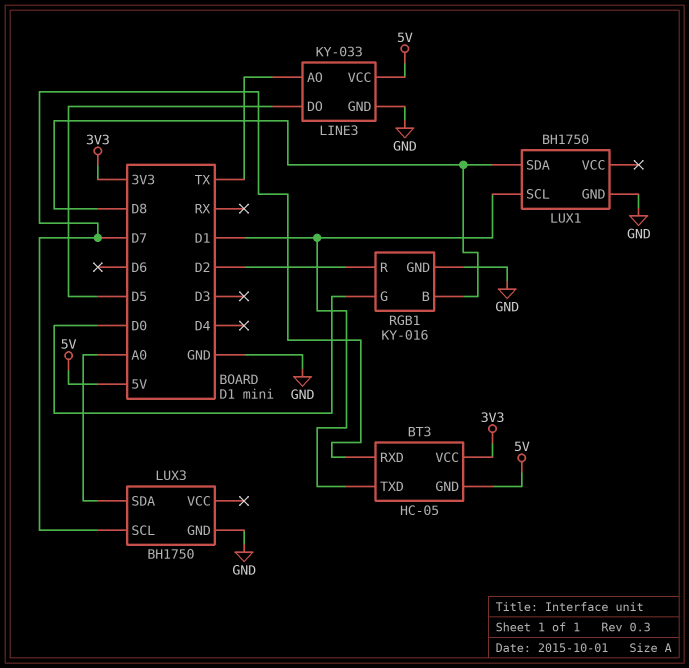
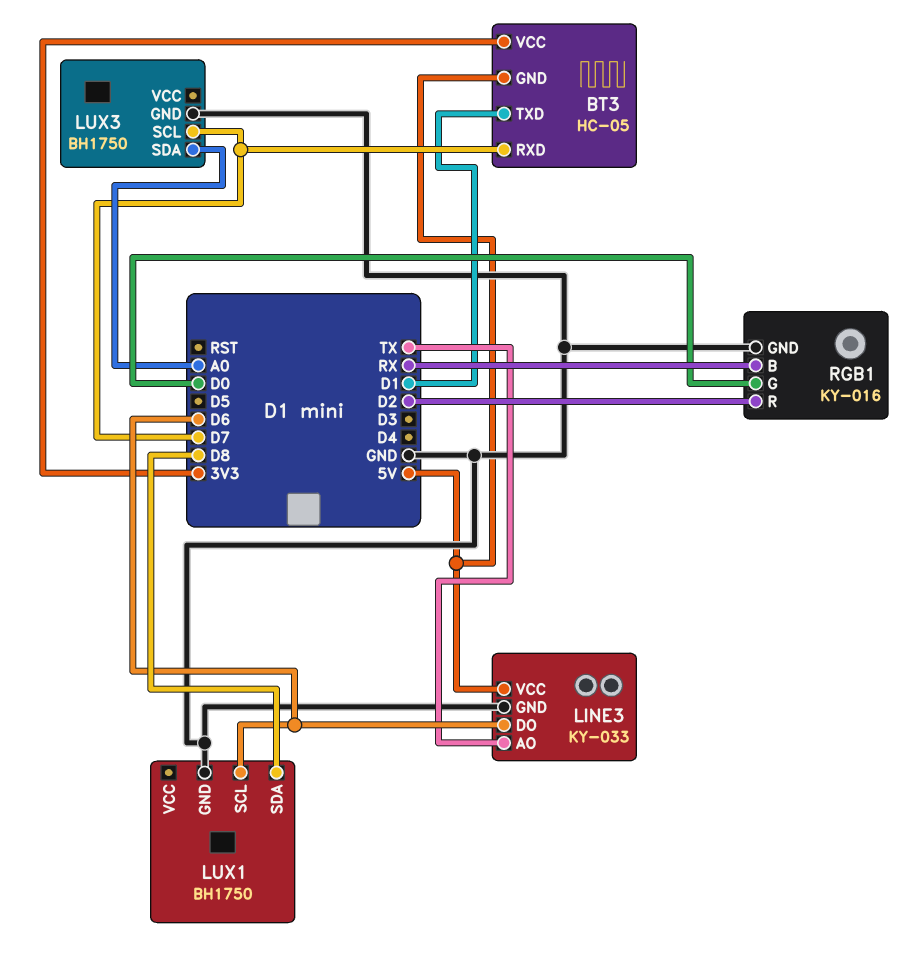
LINE3 pin DO: D5 -> D6
LUX1 pin SCL: D1 -> D6
RGB1 pin B: D8 -> RX

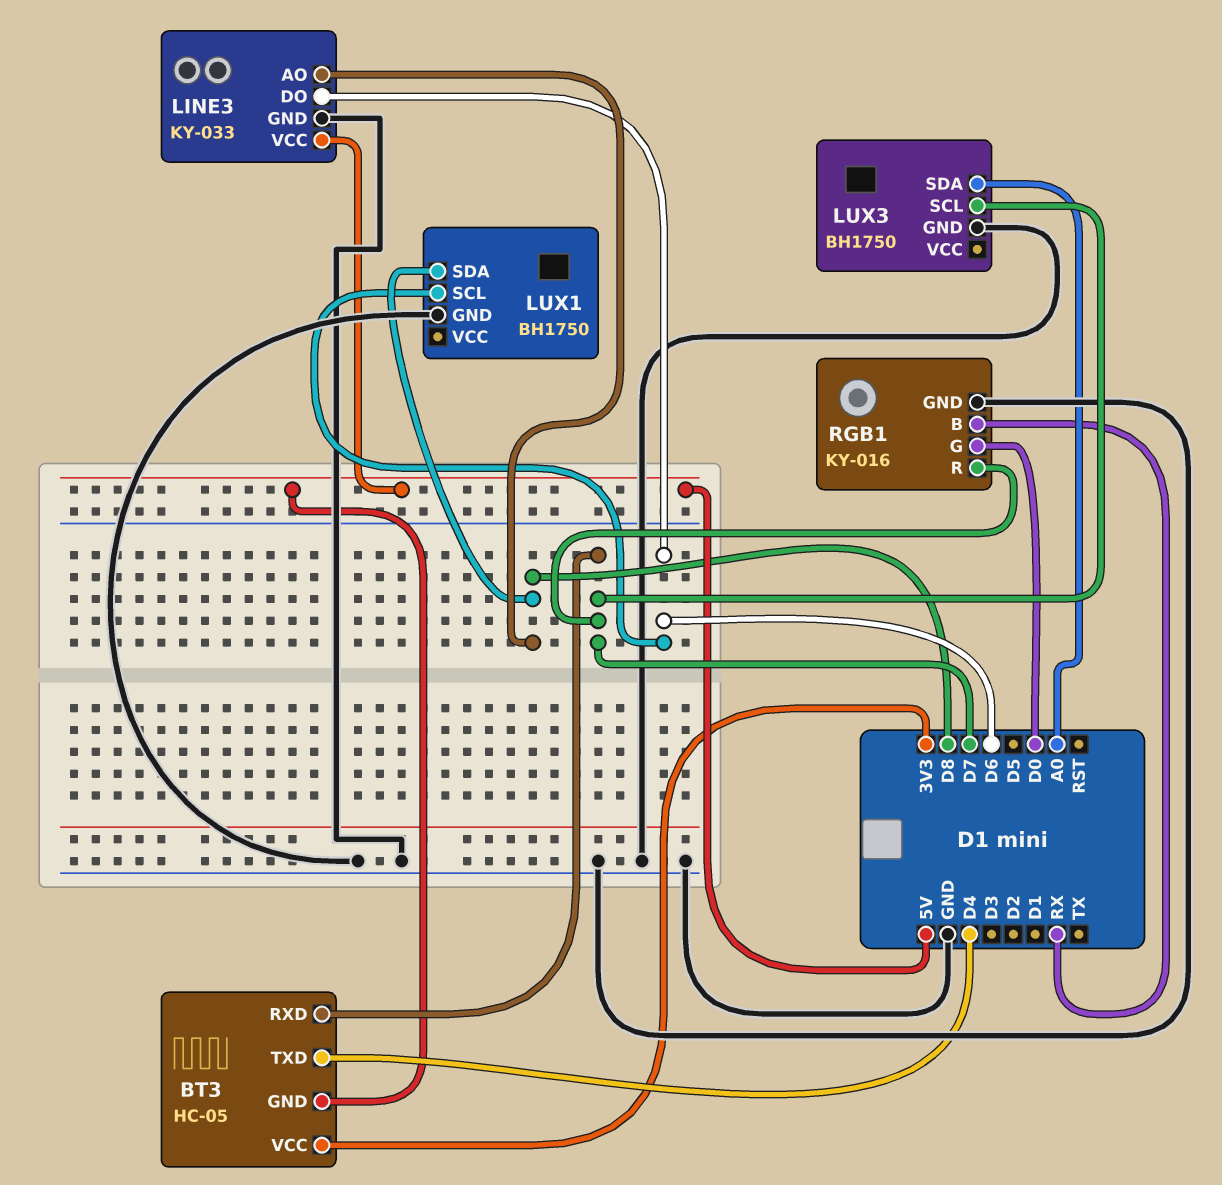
BT3 pin TXD: D1 -> D4
LINE3 pin AO: TX -> D8
RGB1 pin R: D2 -> D7

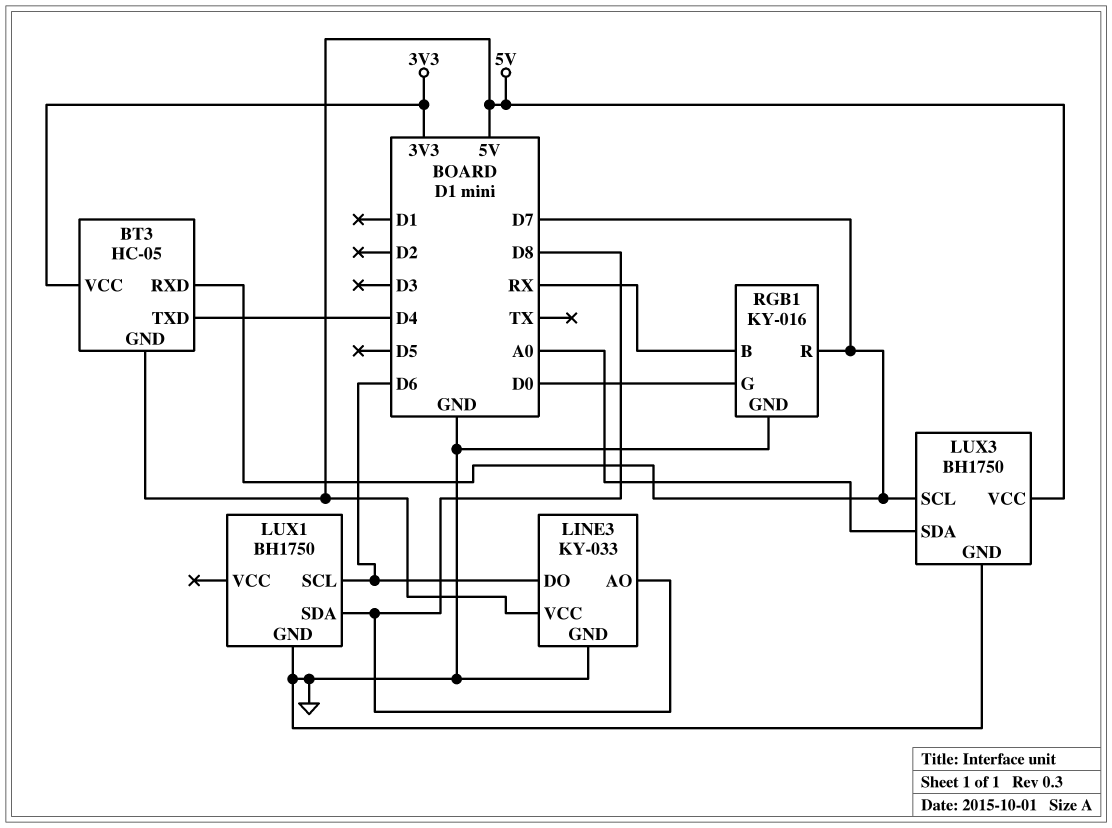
LUX3 pin VCC: none -> 5V

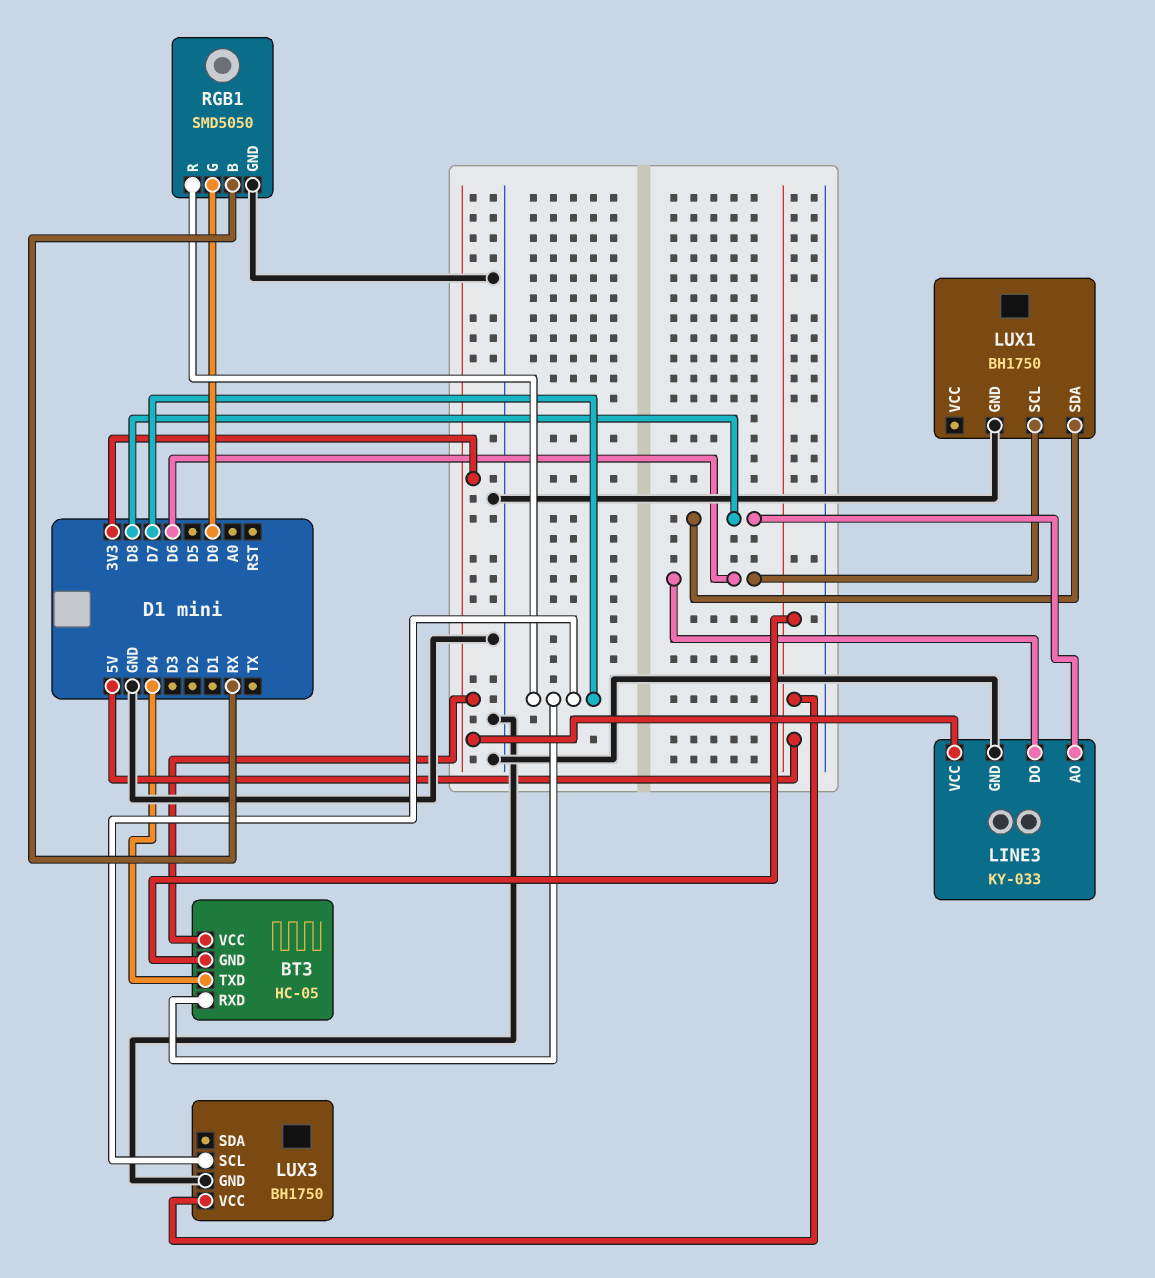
LINE3 pin VCC: 5V -> 3V3
LUX3 pin SDA: A0 -> none
RGB1: KY-016 -> SMD5050

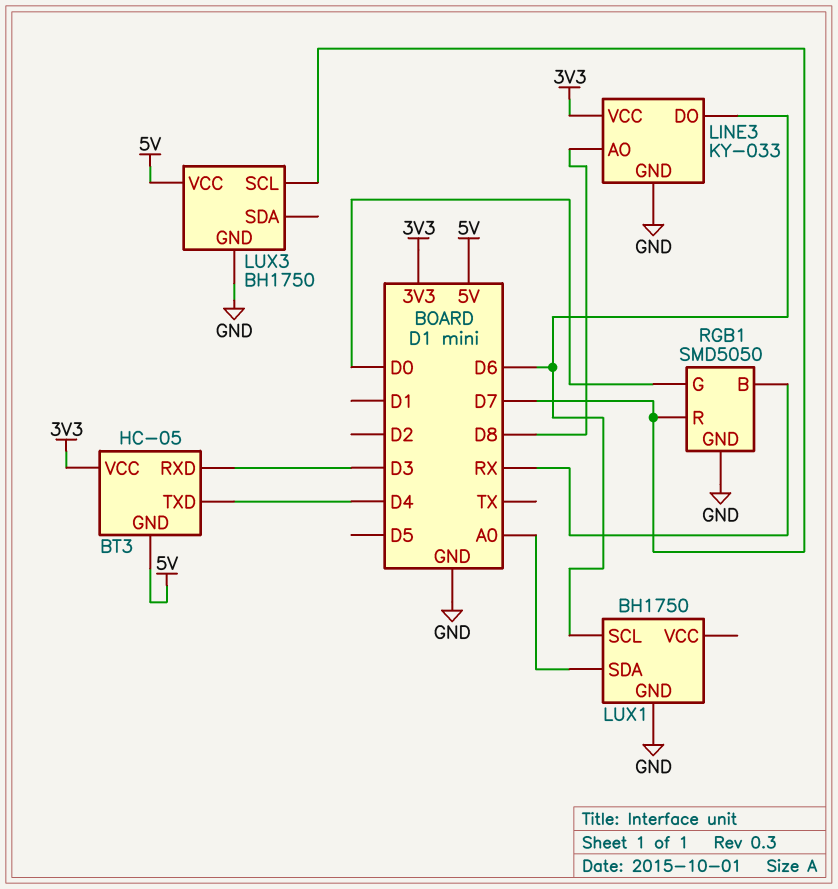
BT3 pin RXD: D7 -> D3
LUX1 pin SDA: D8 -> A0

